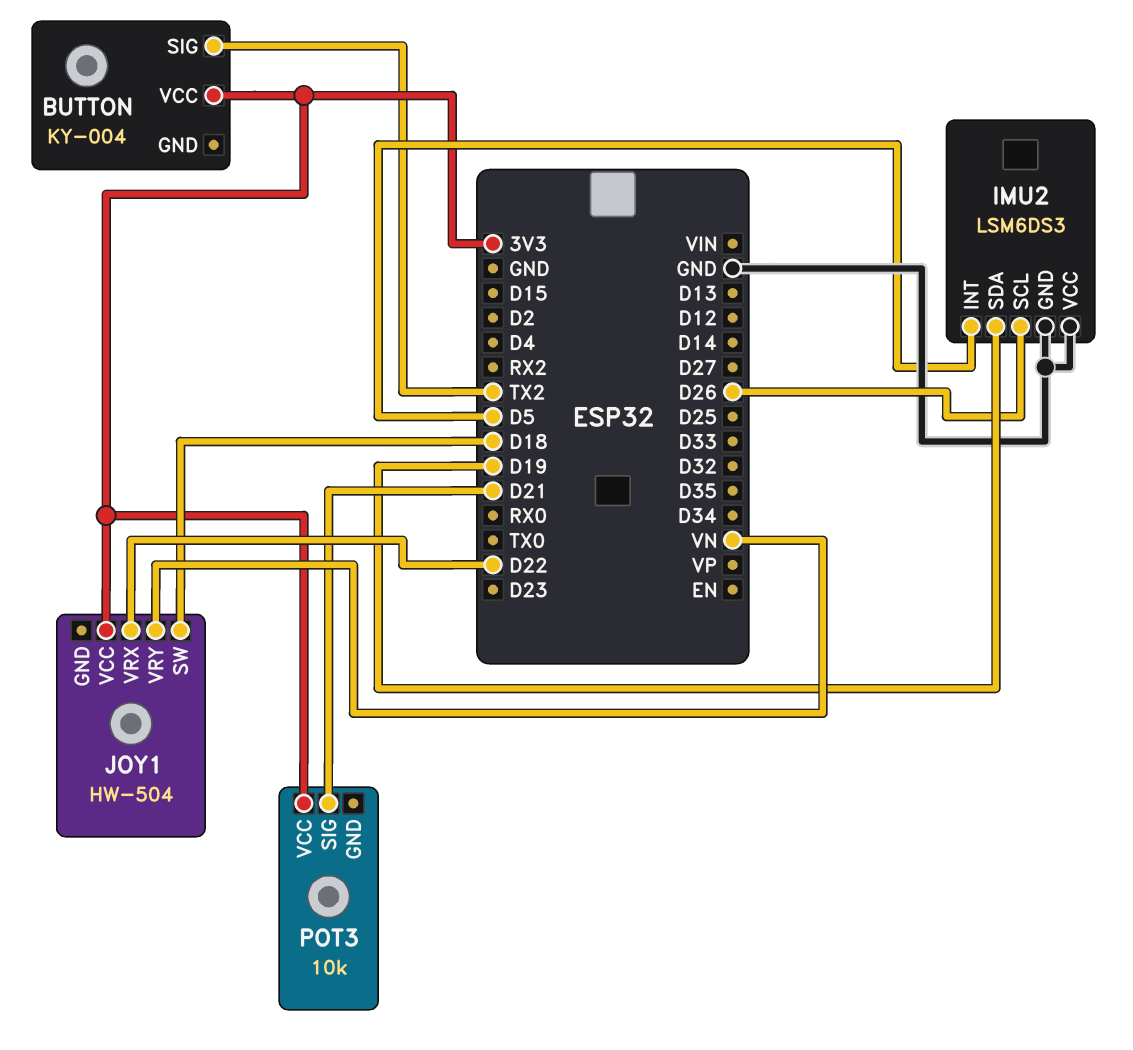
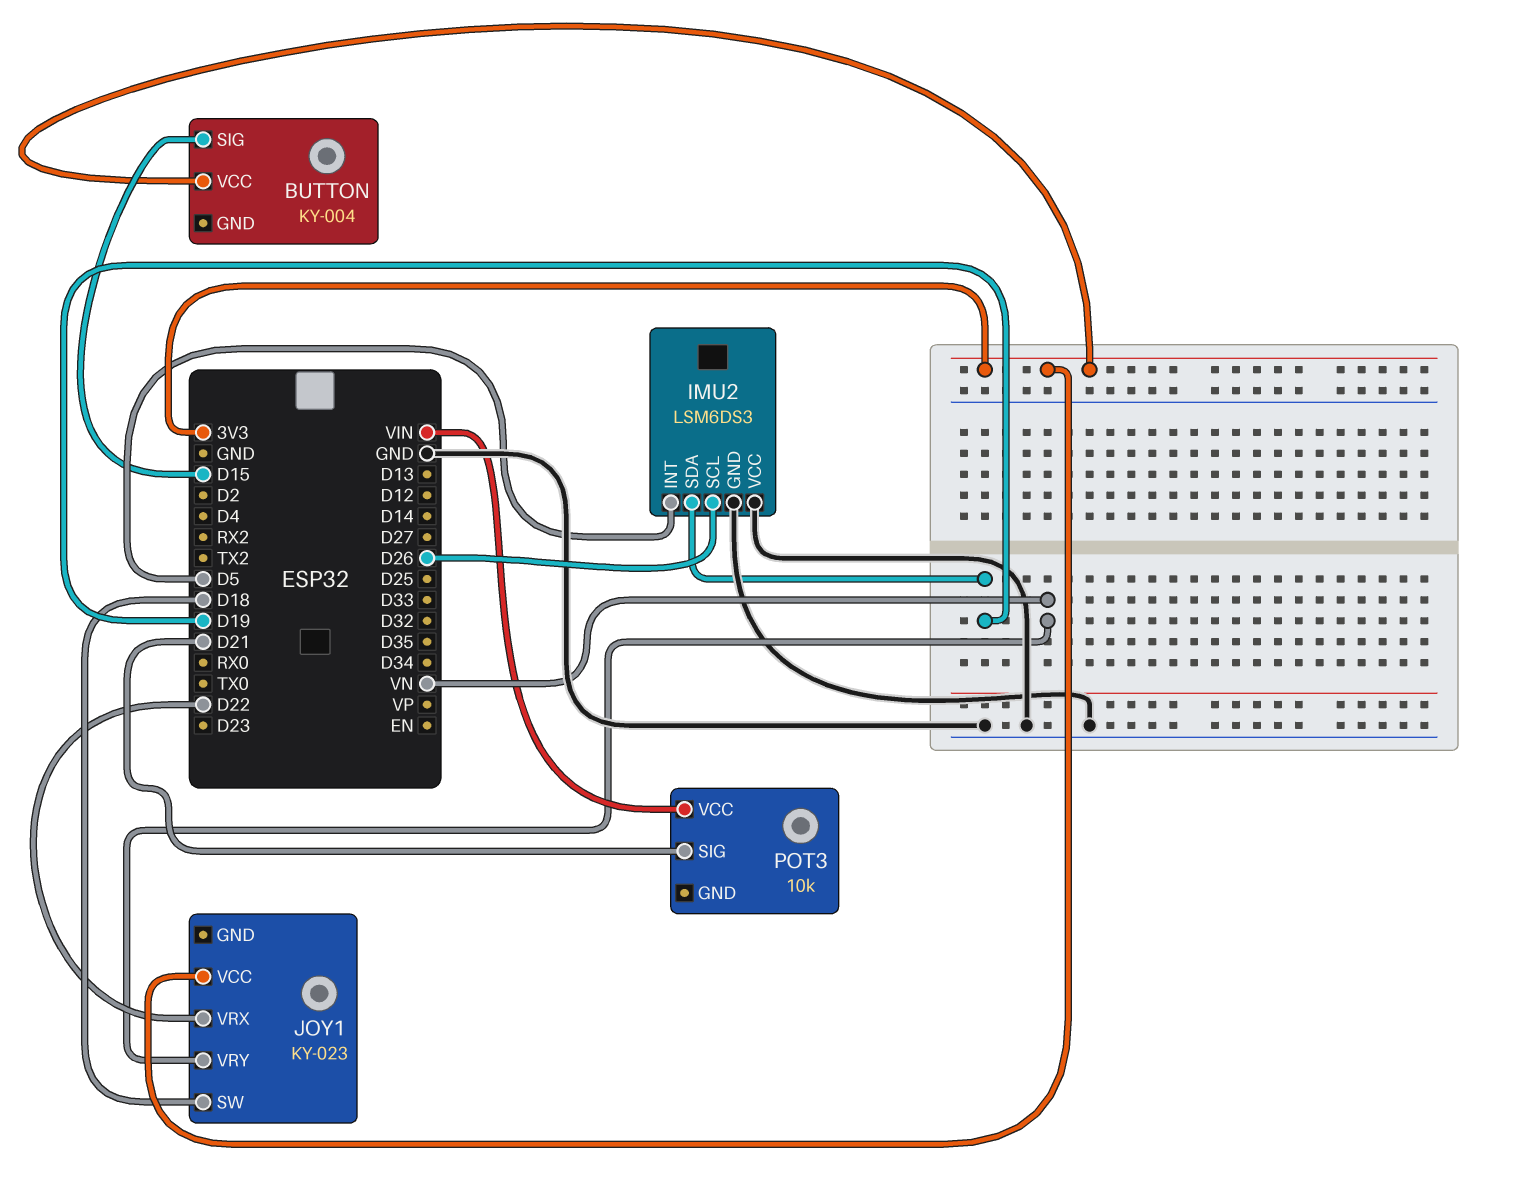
BUTTON pin SIG: TX2 -> D15
JOY1: HW-504 -> KY-023
POT3 pin VCC: 3V3 -> VIN

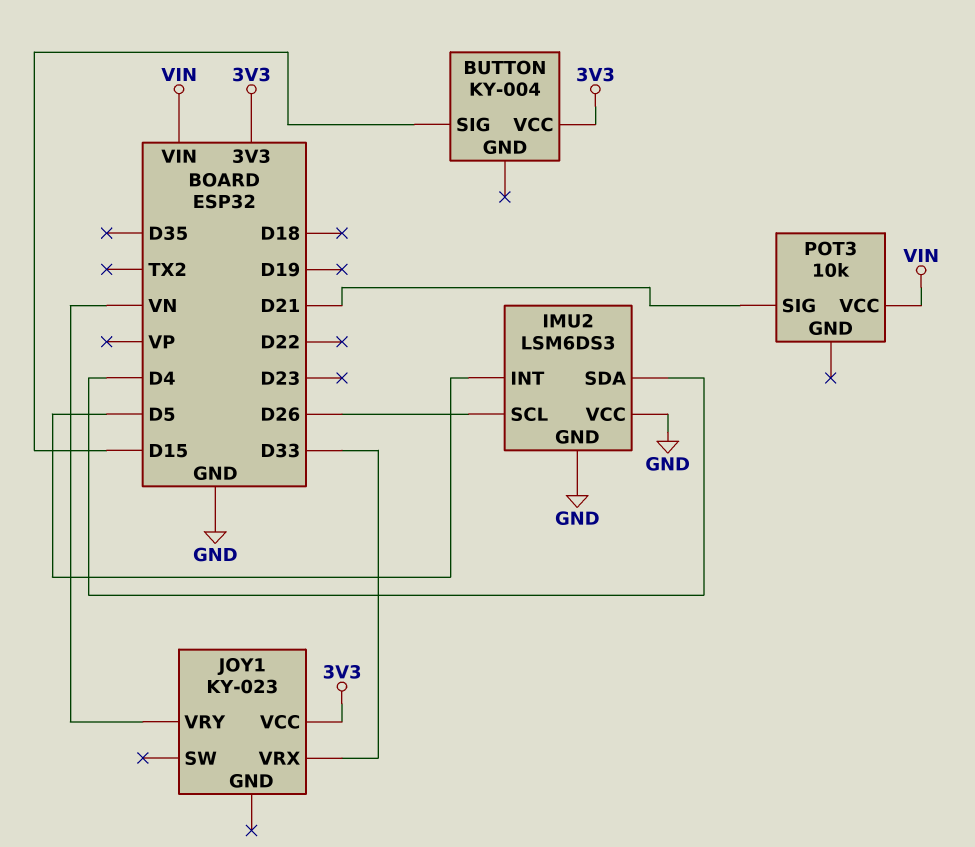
IMU2 pin SDA: D19 -> D4
JOY1 pin SW: D18 -> none
JOY1 pin VRX: D22 -> D33

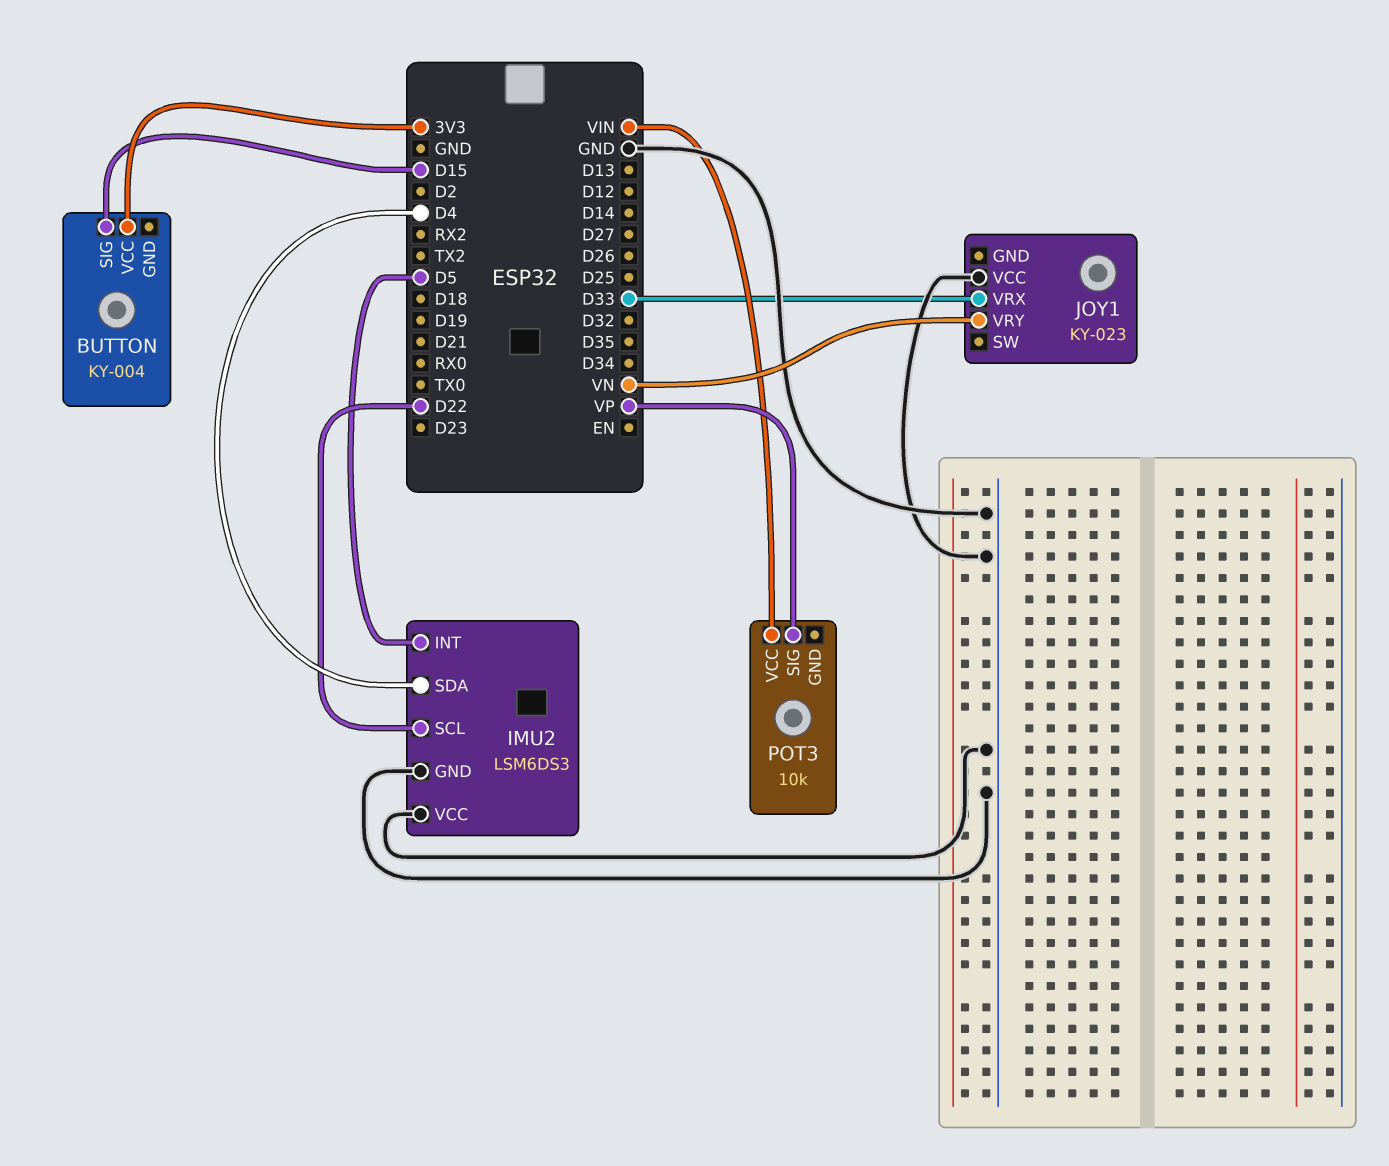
IMU2 pin SCL: D26 -> D22
JOY1 pin VCC: 3V3 -> GND
POT3 pin SIG: D21 -> VP

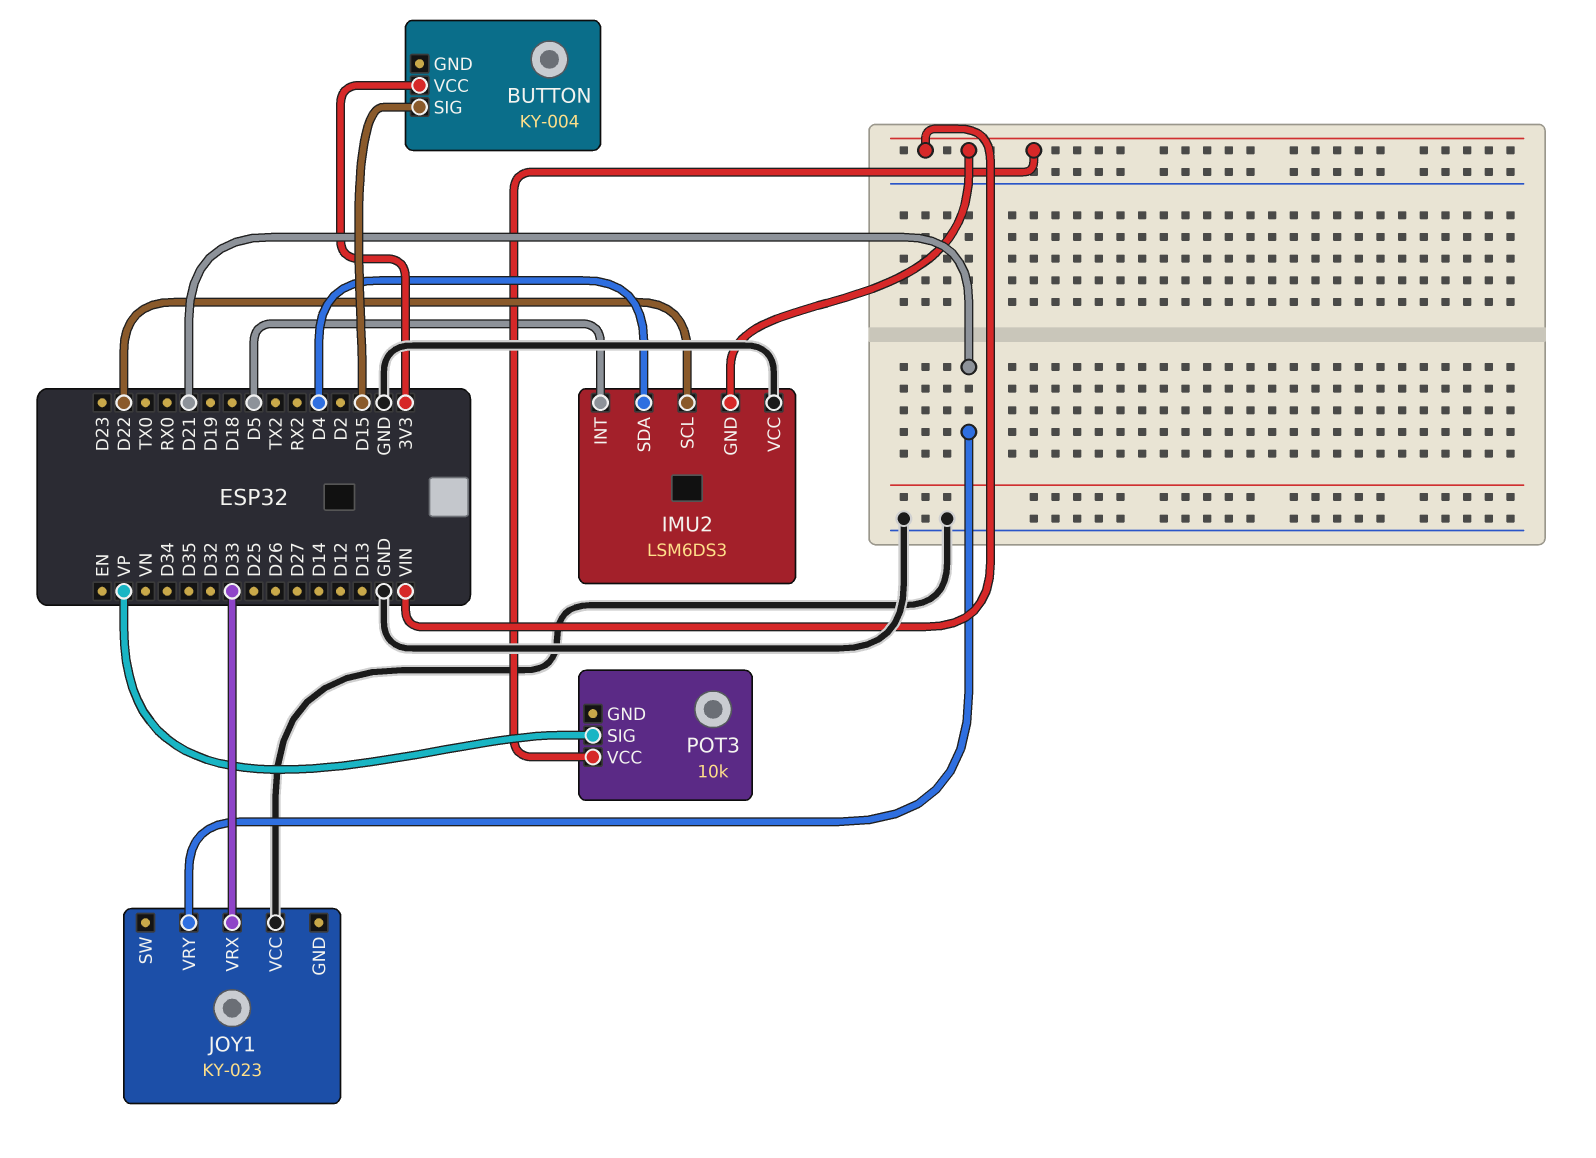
IMU2 pin GND: GND -> VIN
JOY1 pin VRY: VN -> D21

